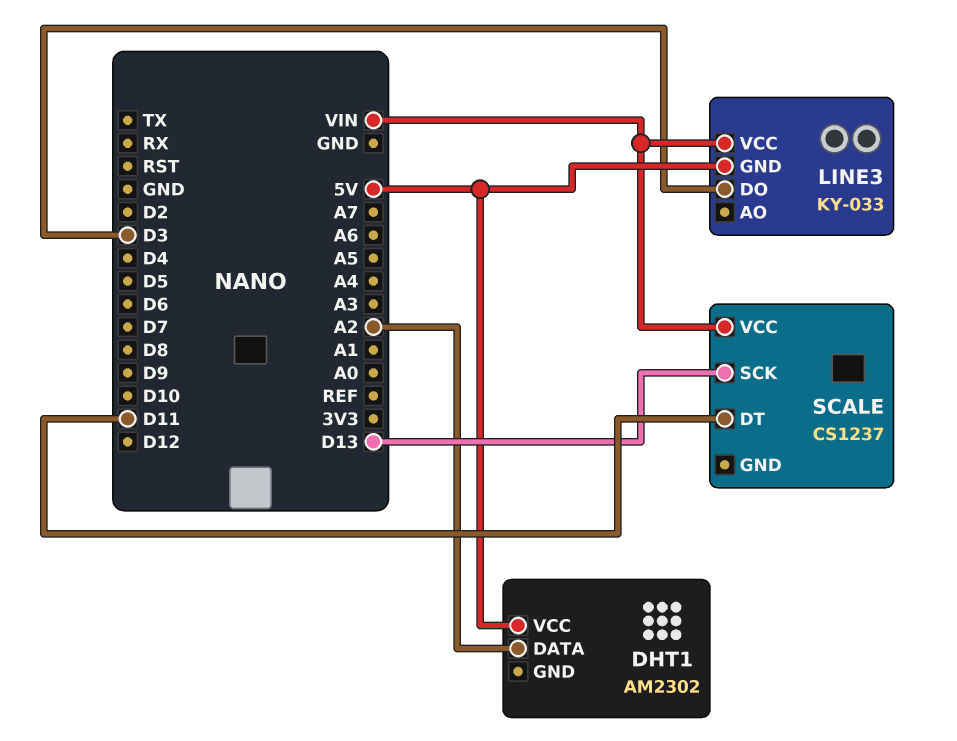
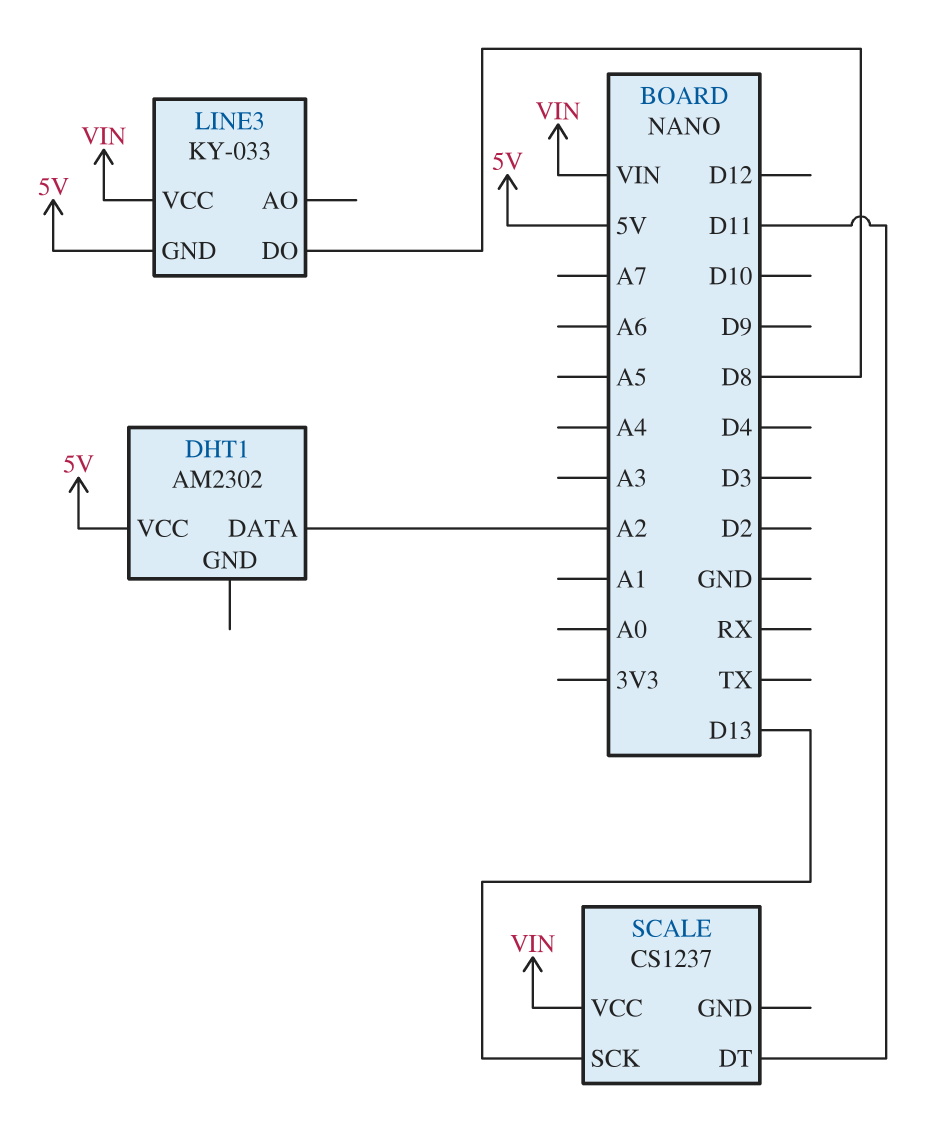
LINE3 pin DO: D3 -> D8

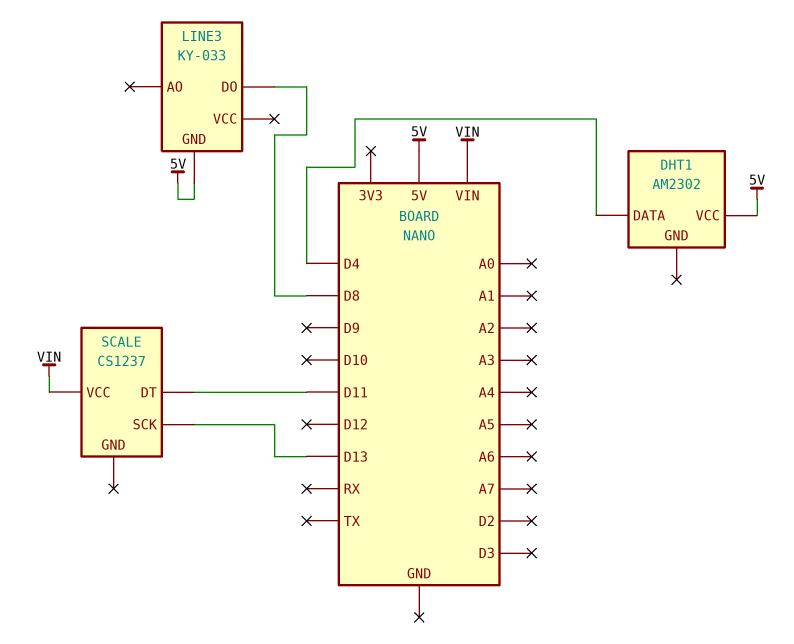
DHT1 pin DATA: A2 -> D4
LINE3 pin VCC: VIN -> none

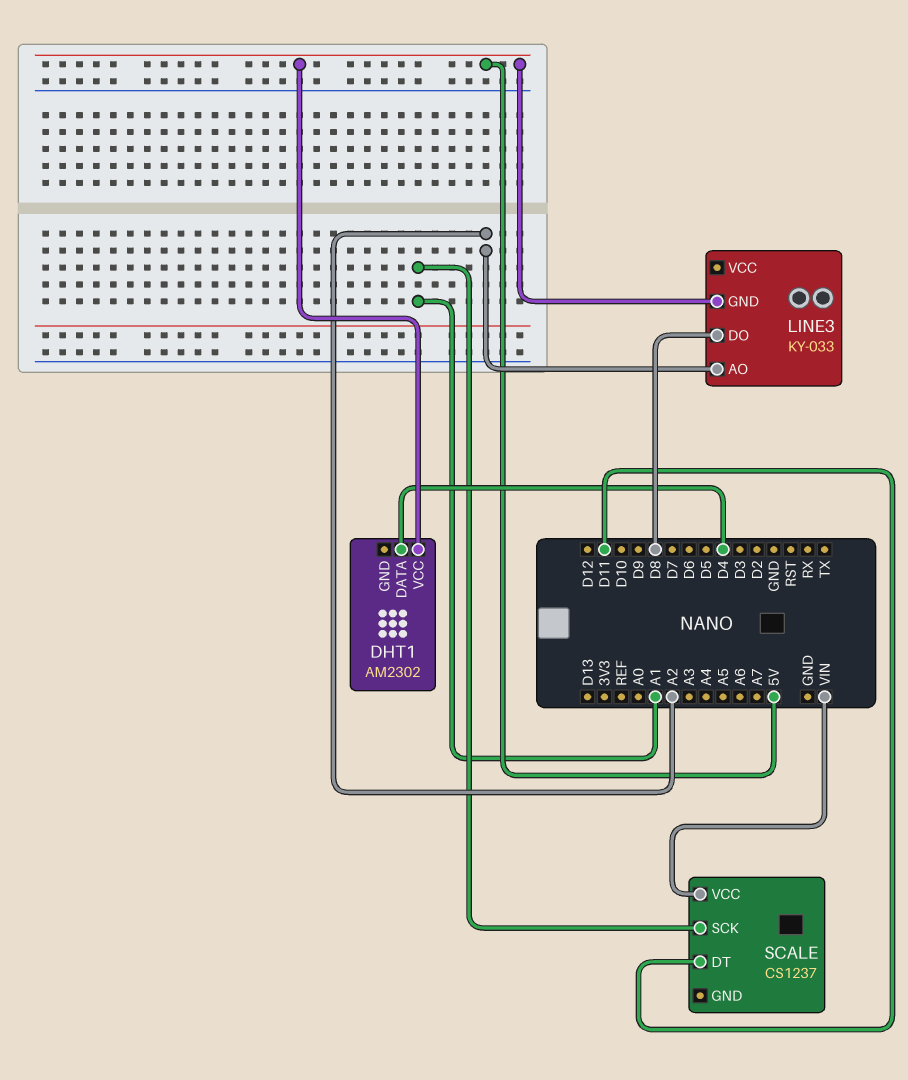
LINE3 pin AO: none -> A2
SCALE pin SCK: D13 -> A1

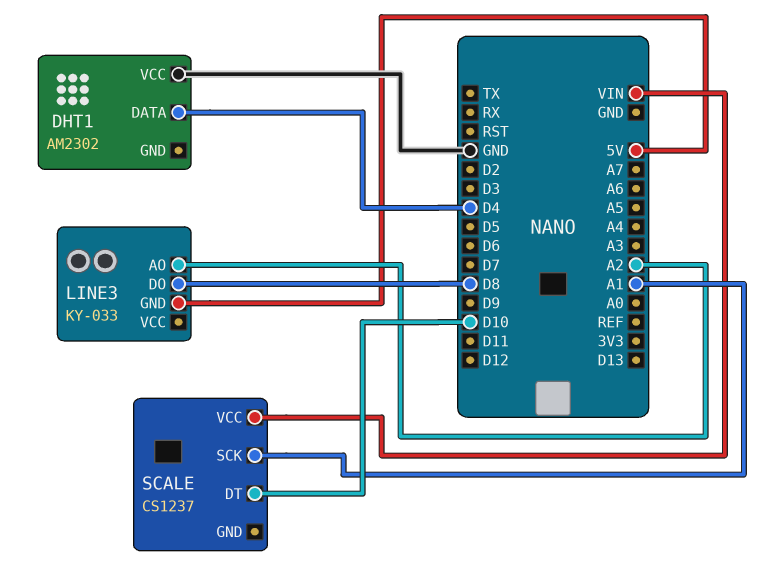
DHT1 pin VCC: 5V -> GND
SCALE pin DT: D11 -> D10

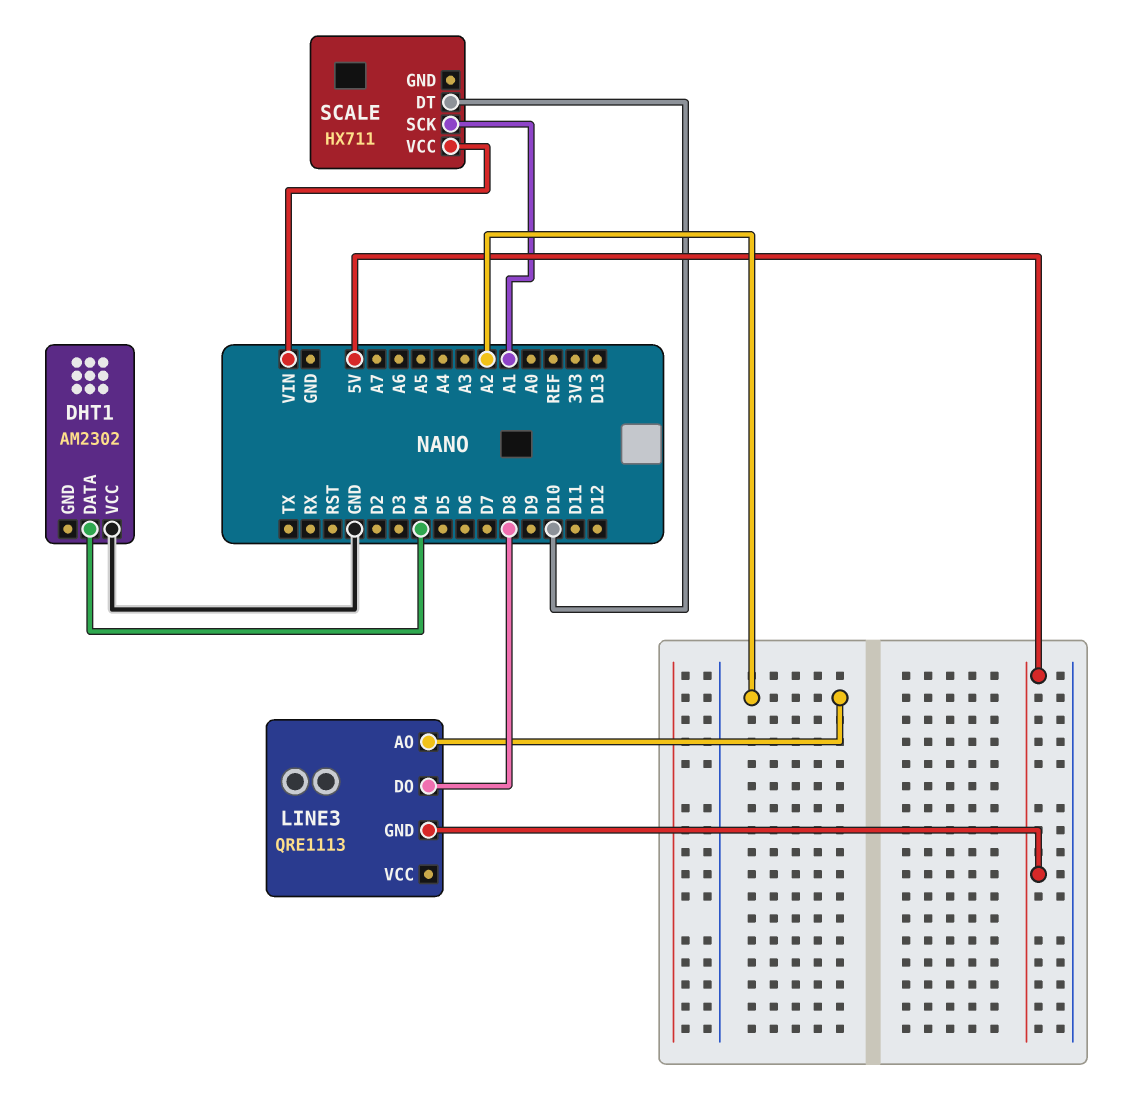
LINE3: KY-033 -> QRE1113
SCALE: CS1237 -> HX711

